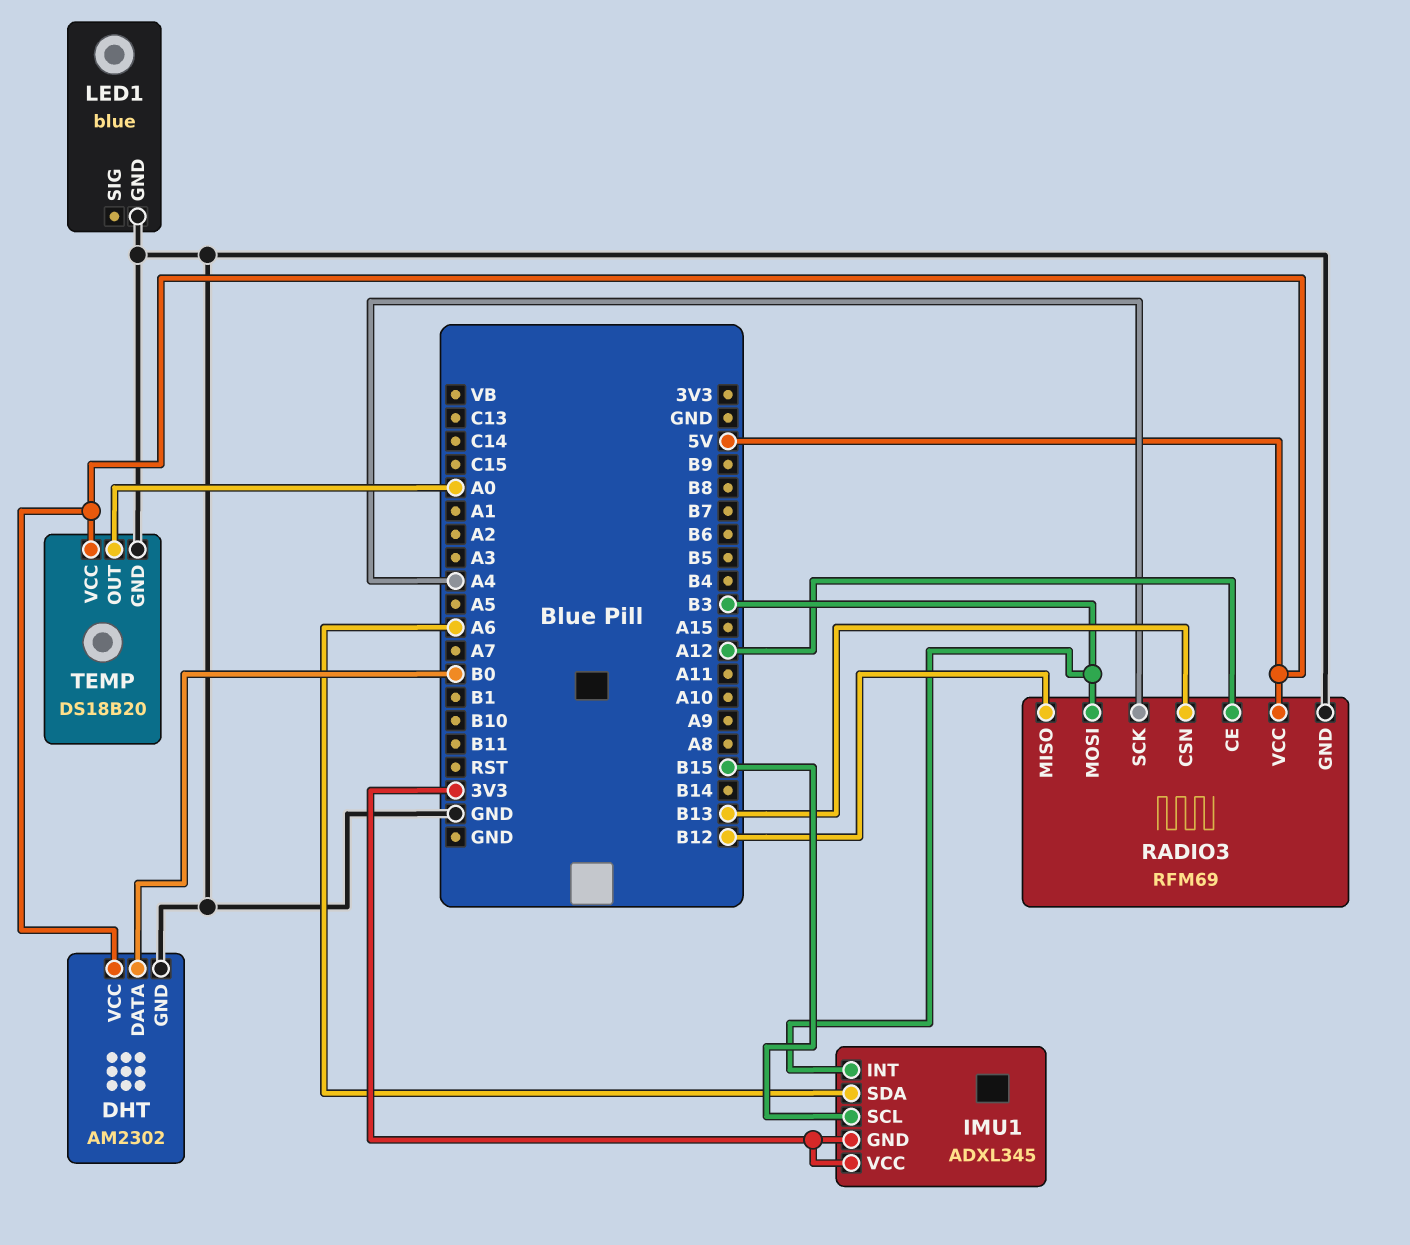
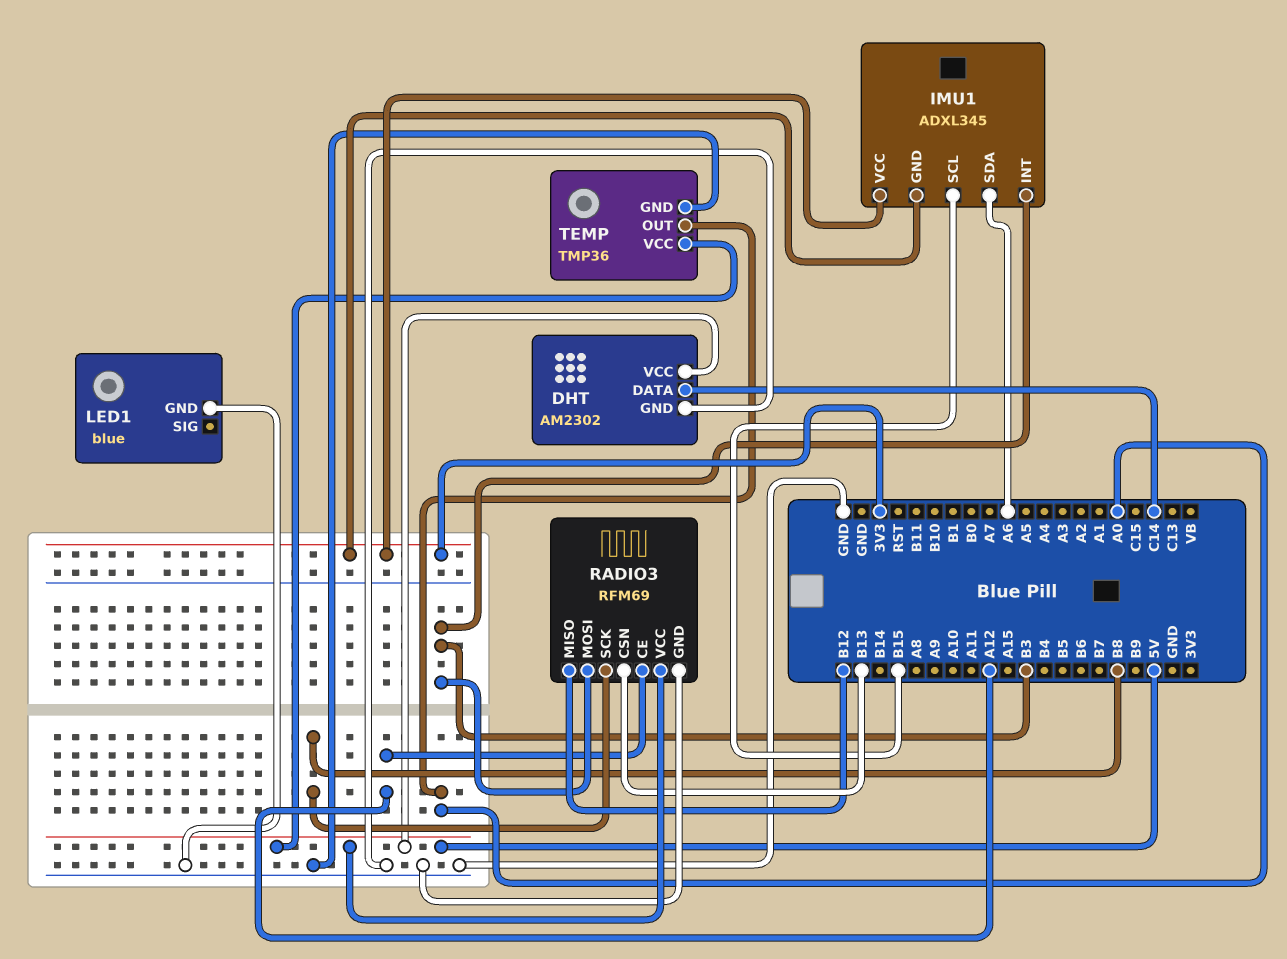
DHT pin DATA: B0 -> C14
RADIO3 pin SCK: A4 -> B8
TEMP: DS18B20 -> TMP36

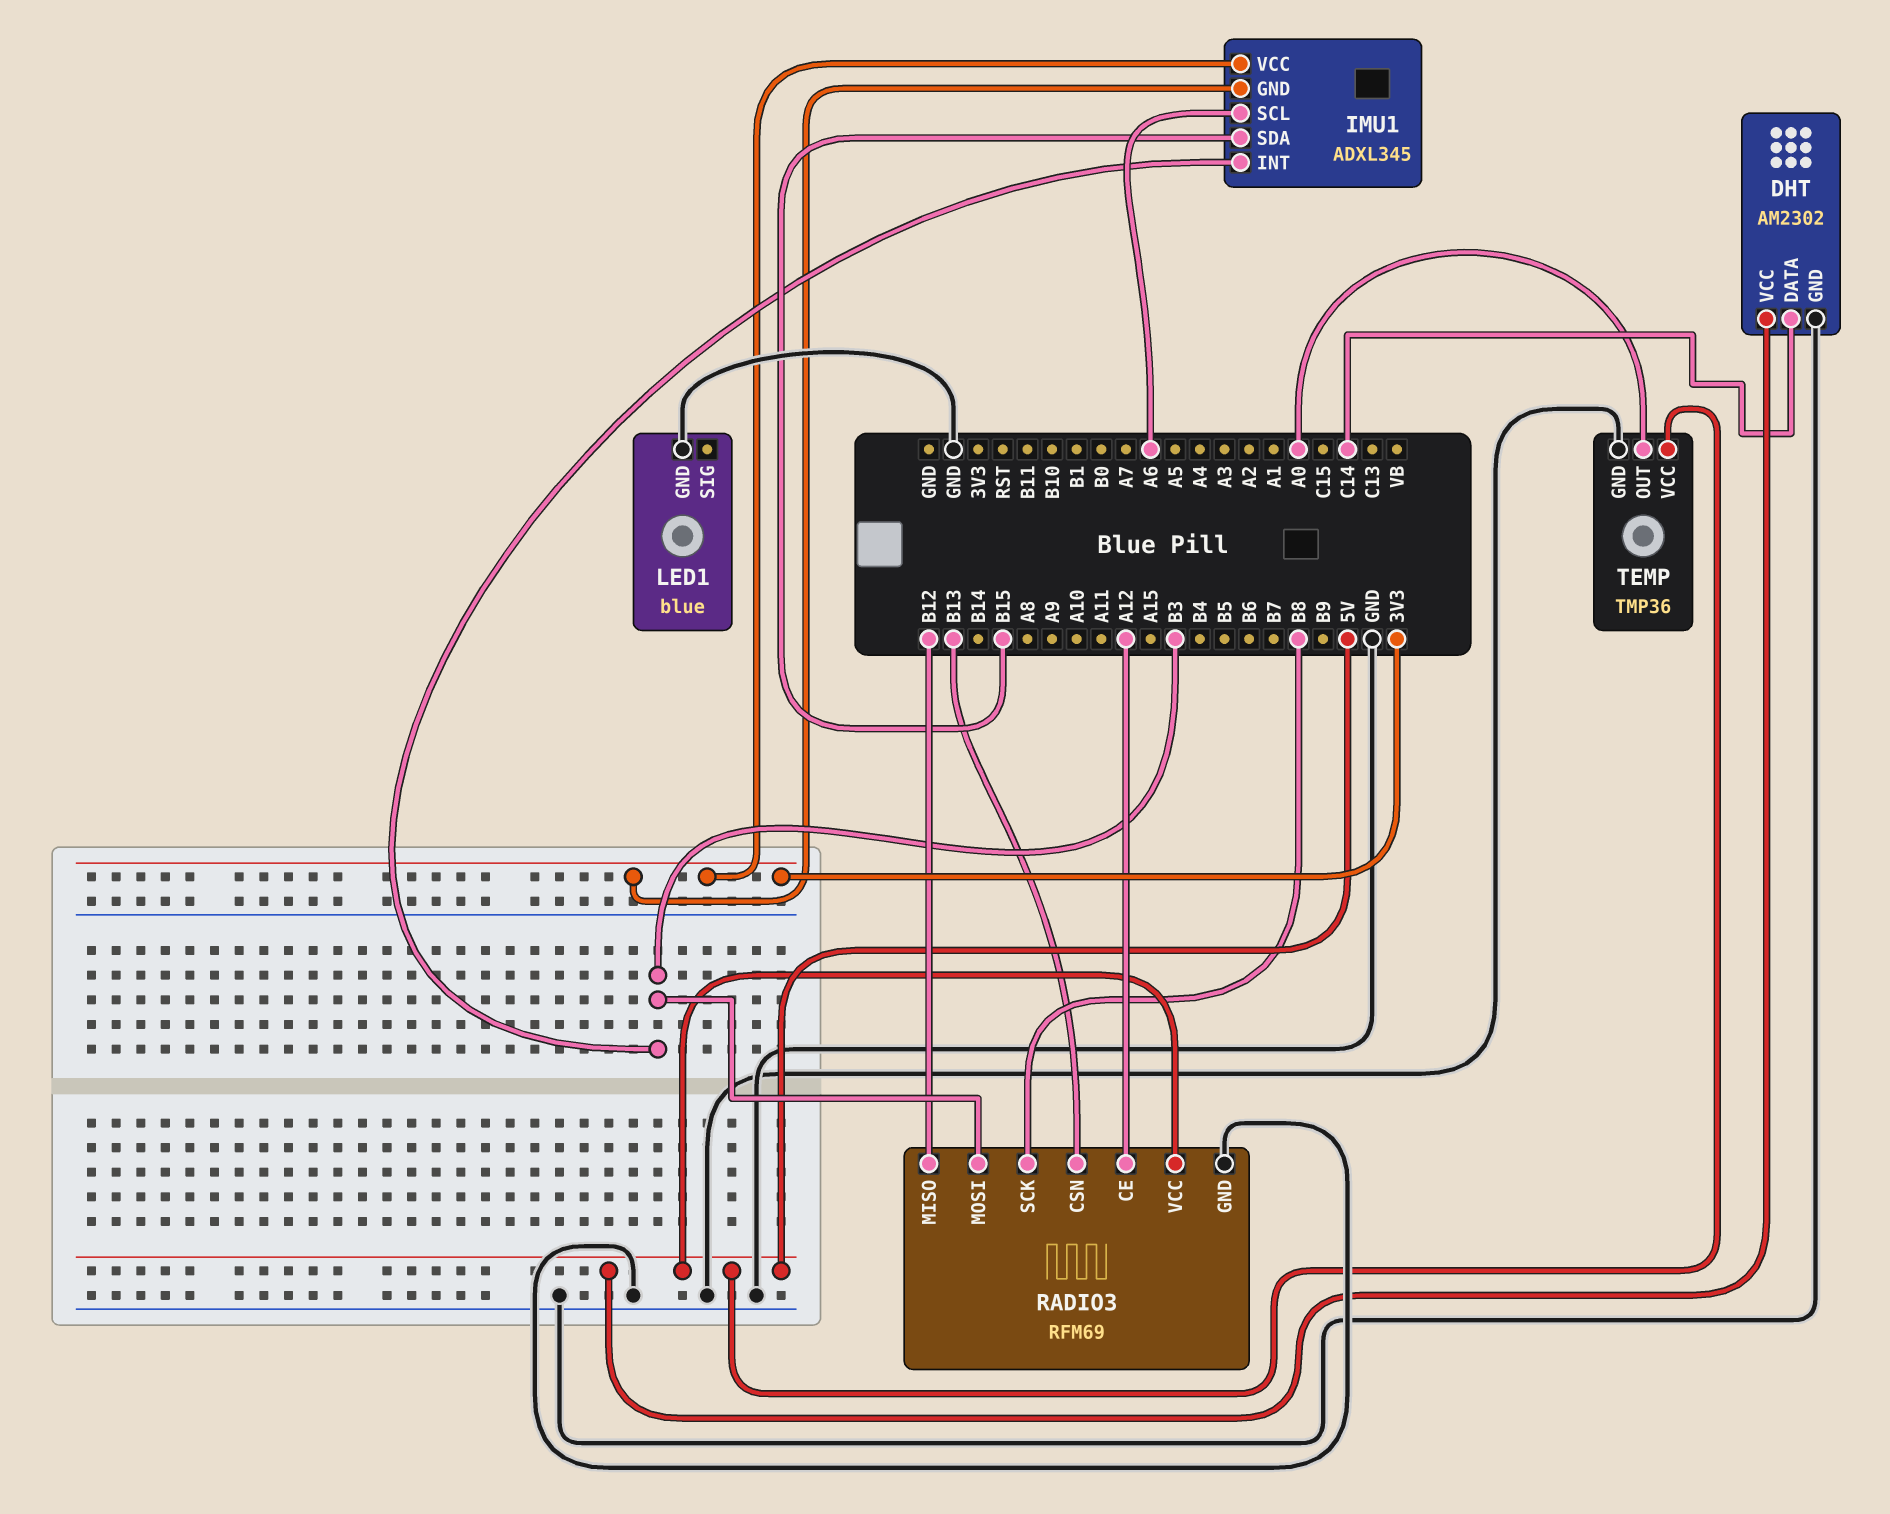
IMU1 pin SCL: B15 -> A6
IMU1 pin SDA: A6 -> B15

